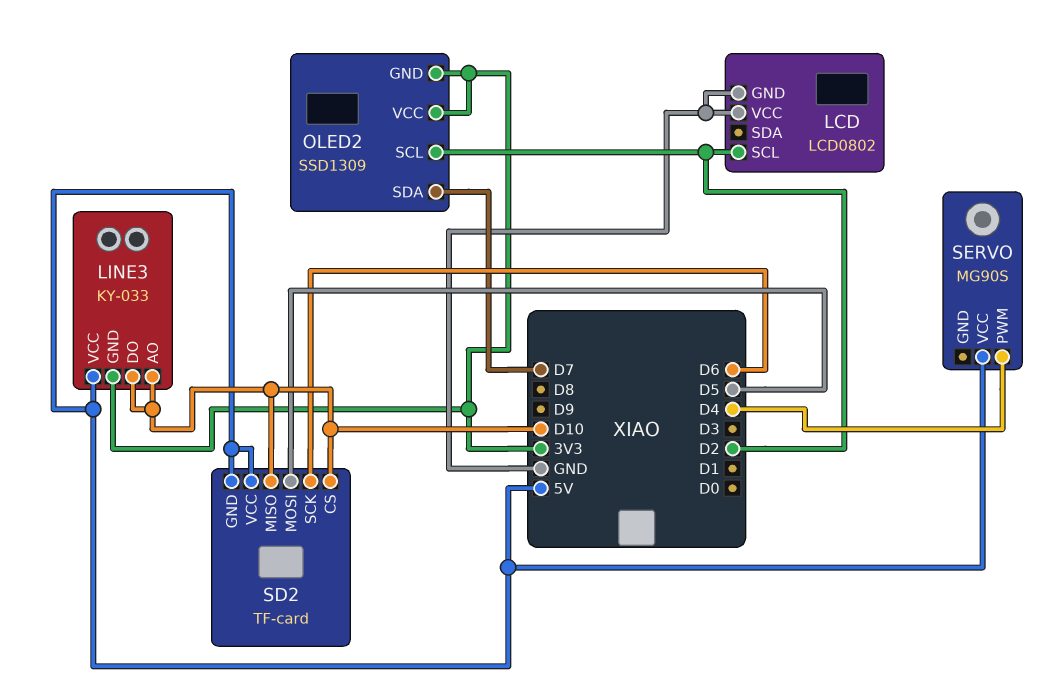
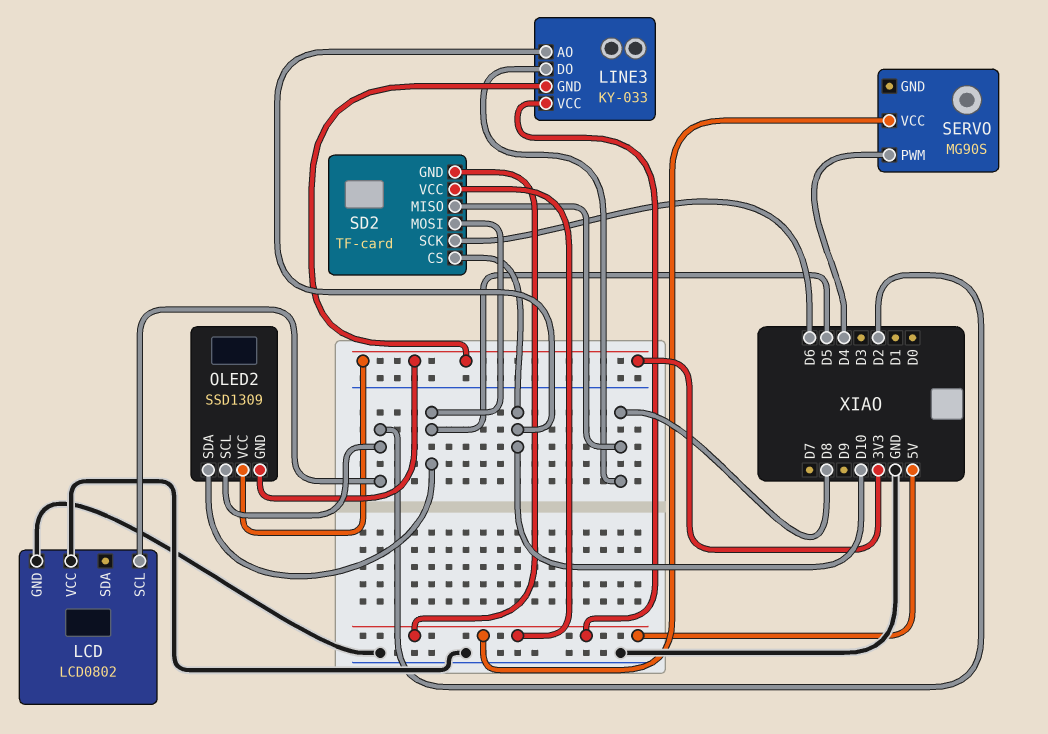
LINE3 pin DO: D10 -> D8
OLED2 pin SDA: D7 -> D5
SD2 pin MISO: D10 -> D8

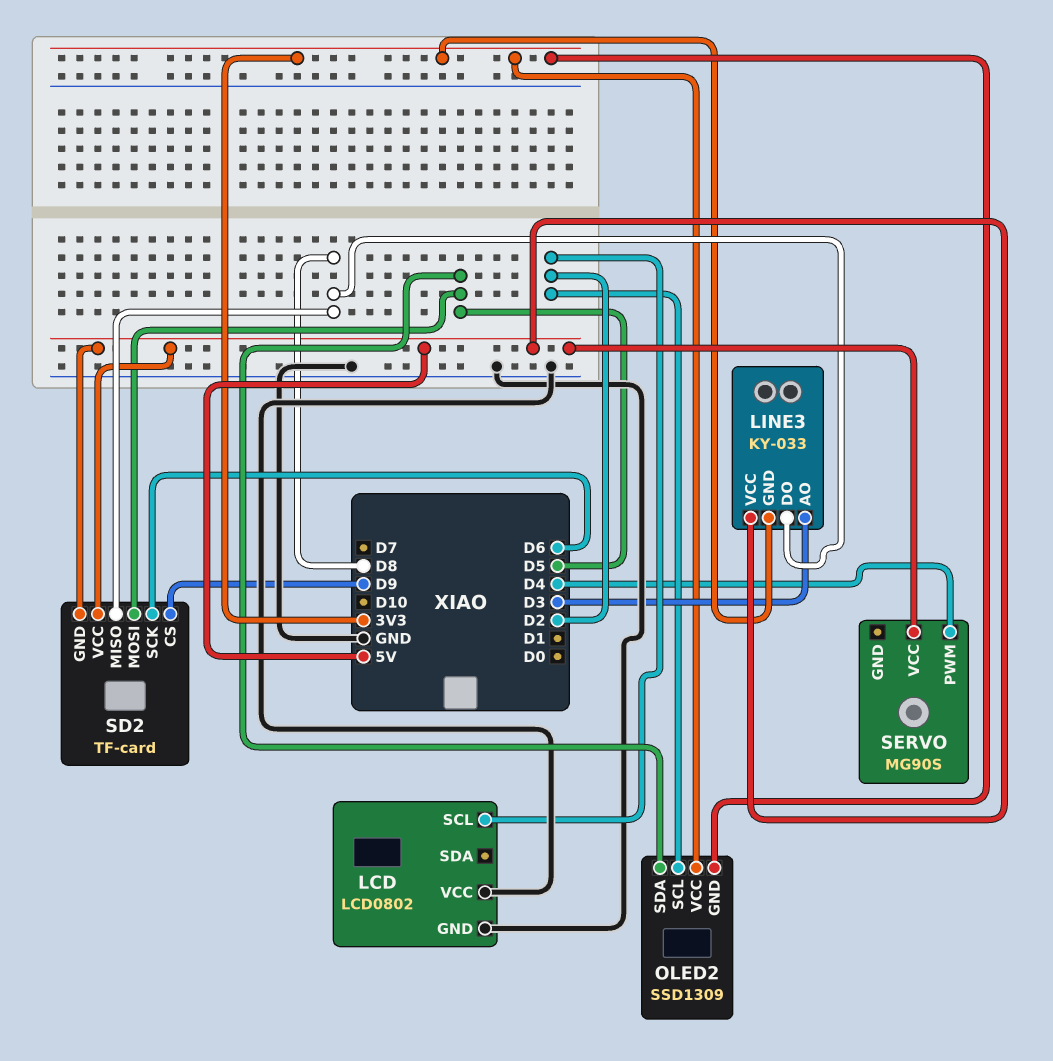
LINE3 pin AO: D10 -> D3
SD2 pin CS: D10 -> D9

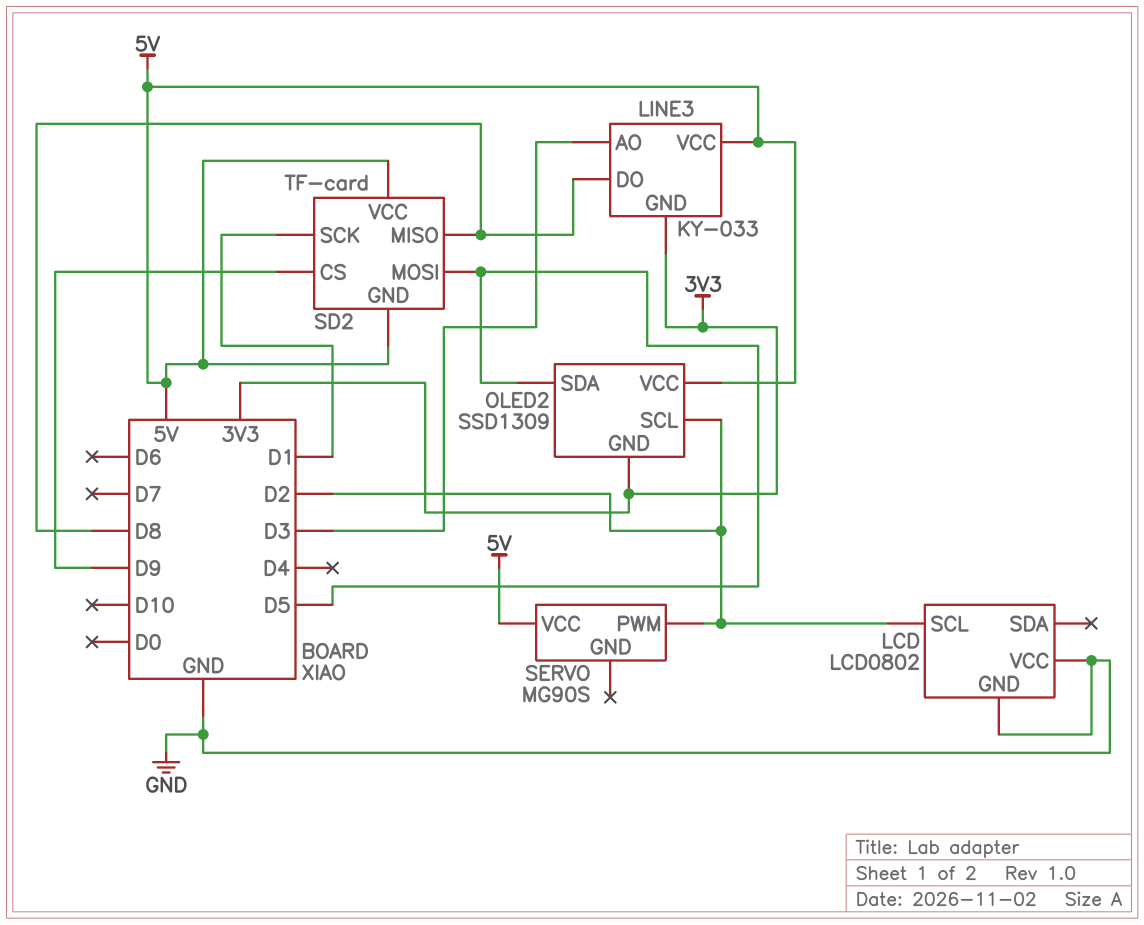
OLED2 pin VCC: 3V3 -> 5V
SD2 pin SCK: D6 -> D1
SERVO pin PWM: D4 -> D2

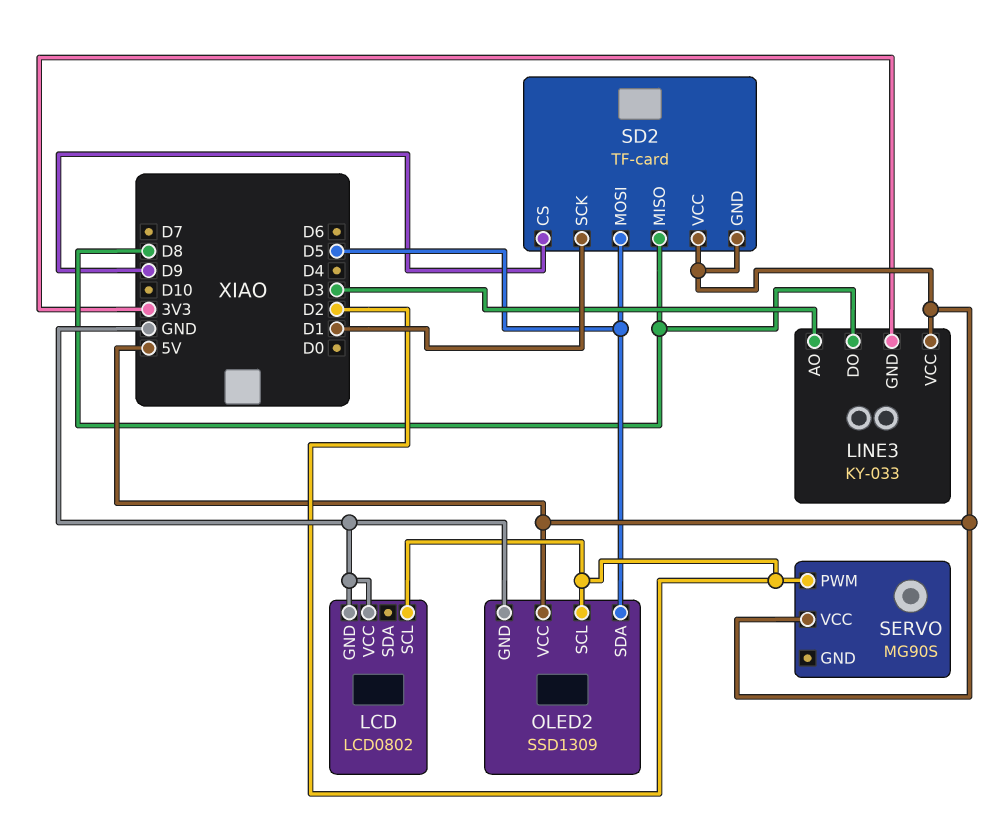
OLED2 pin GND: 3V3 -> GND

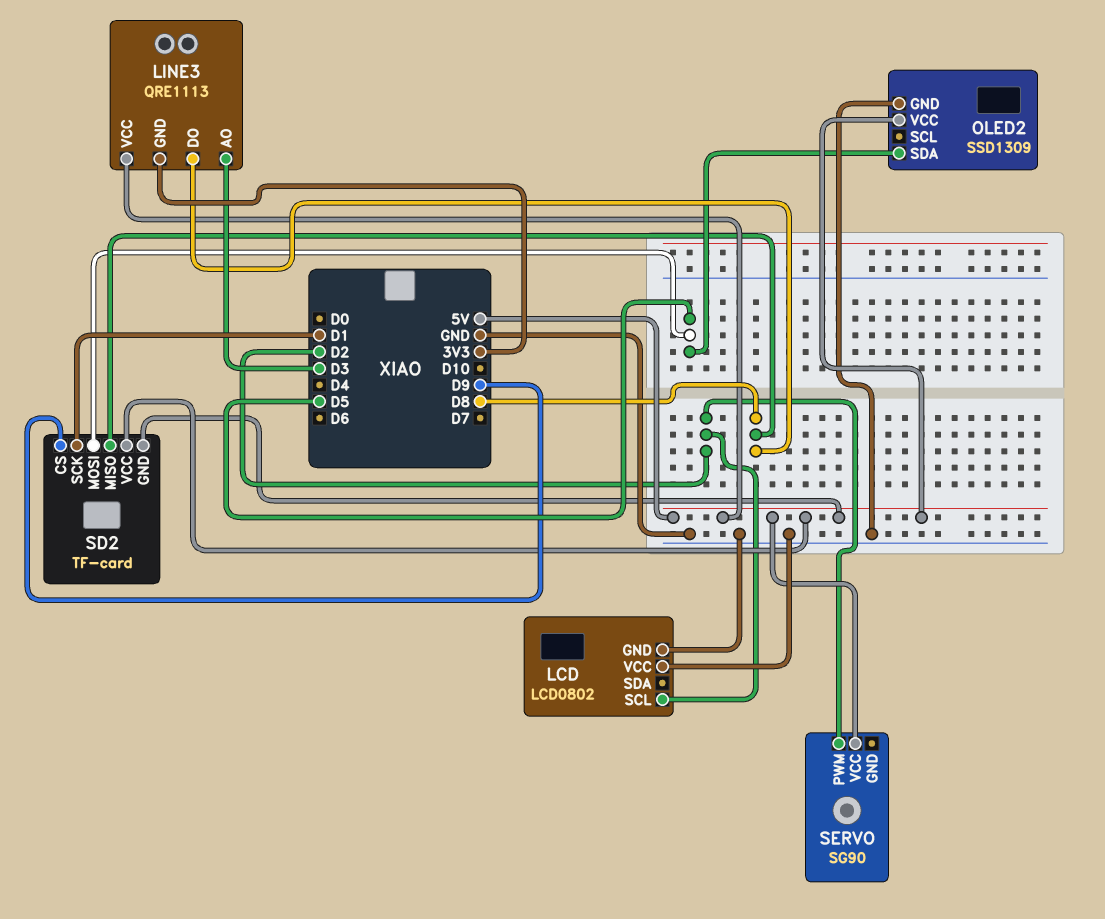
LINE3: KY-033 -> QRE1113
OLED2 pin SCL: D2 -> none
SERVO: MG90S -> SG90

